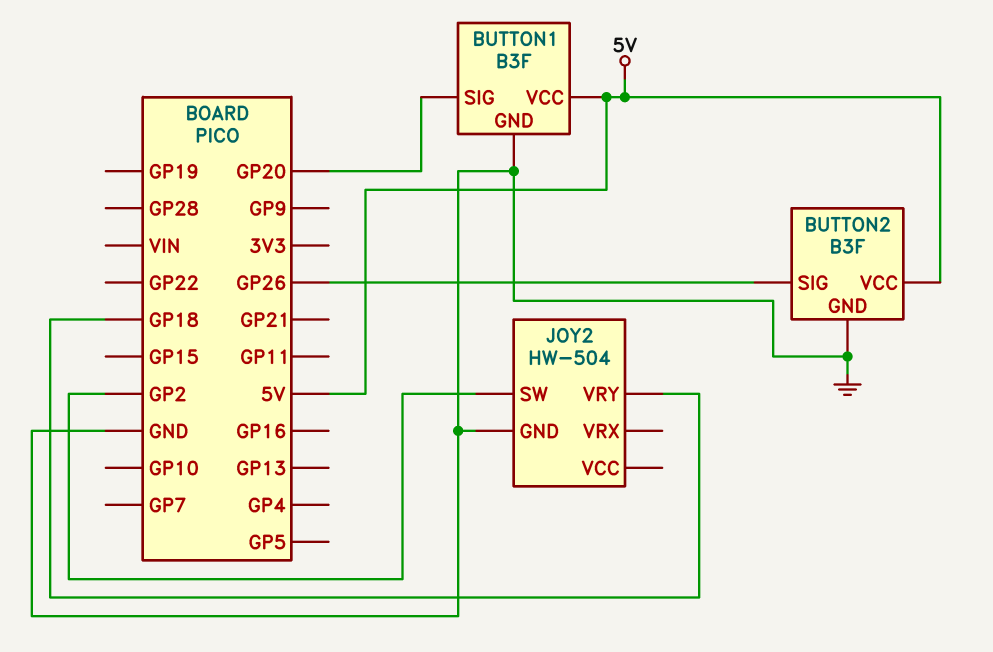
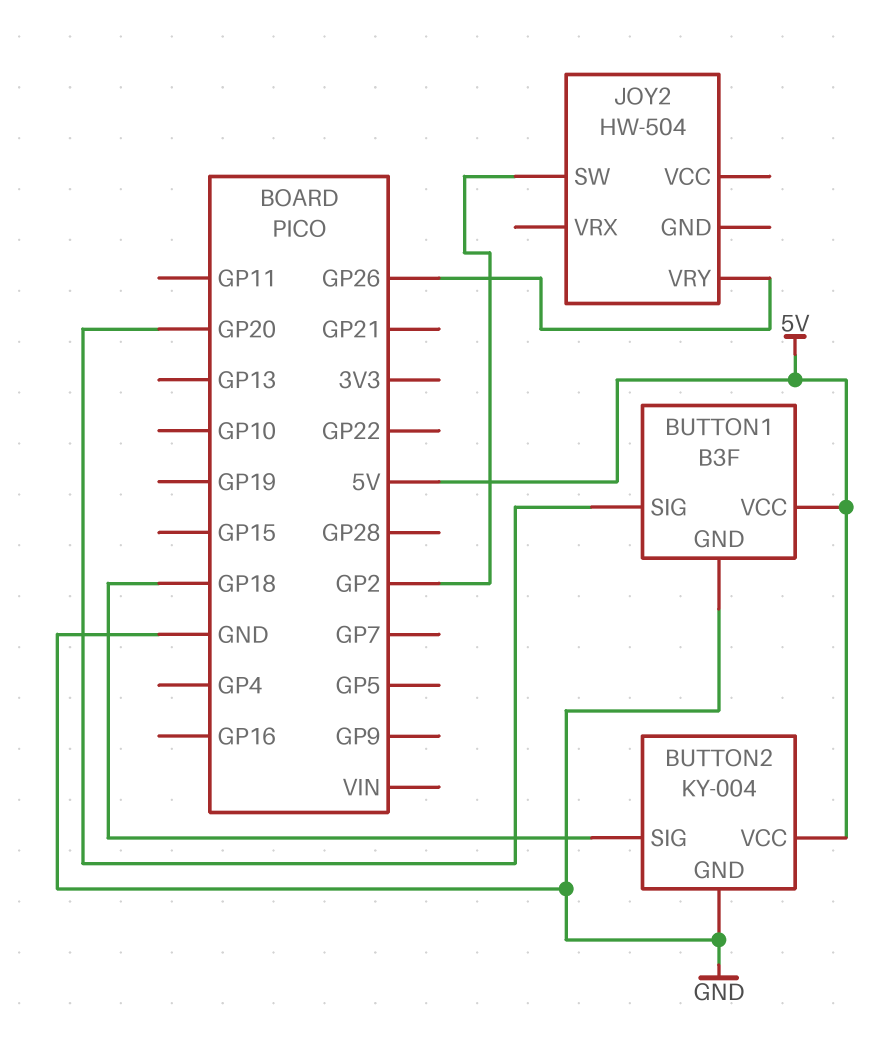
BUTTON2: B3F -> KY-004
BUTTON2 pin SIG: GP26 -> GP18
JOY2 pin GND: GND -> none
JOY2 pin VRY: GP18 -> GP26

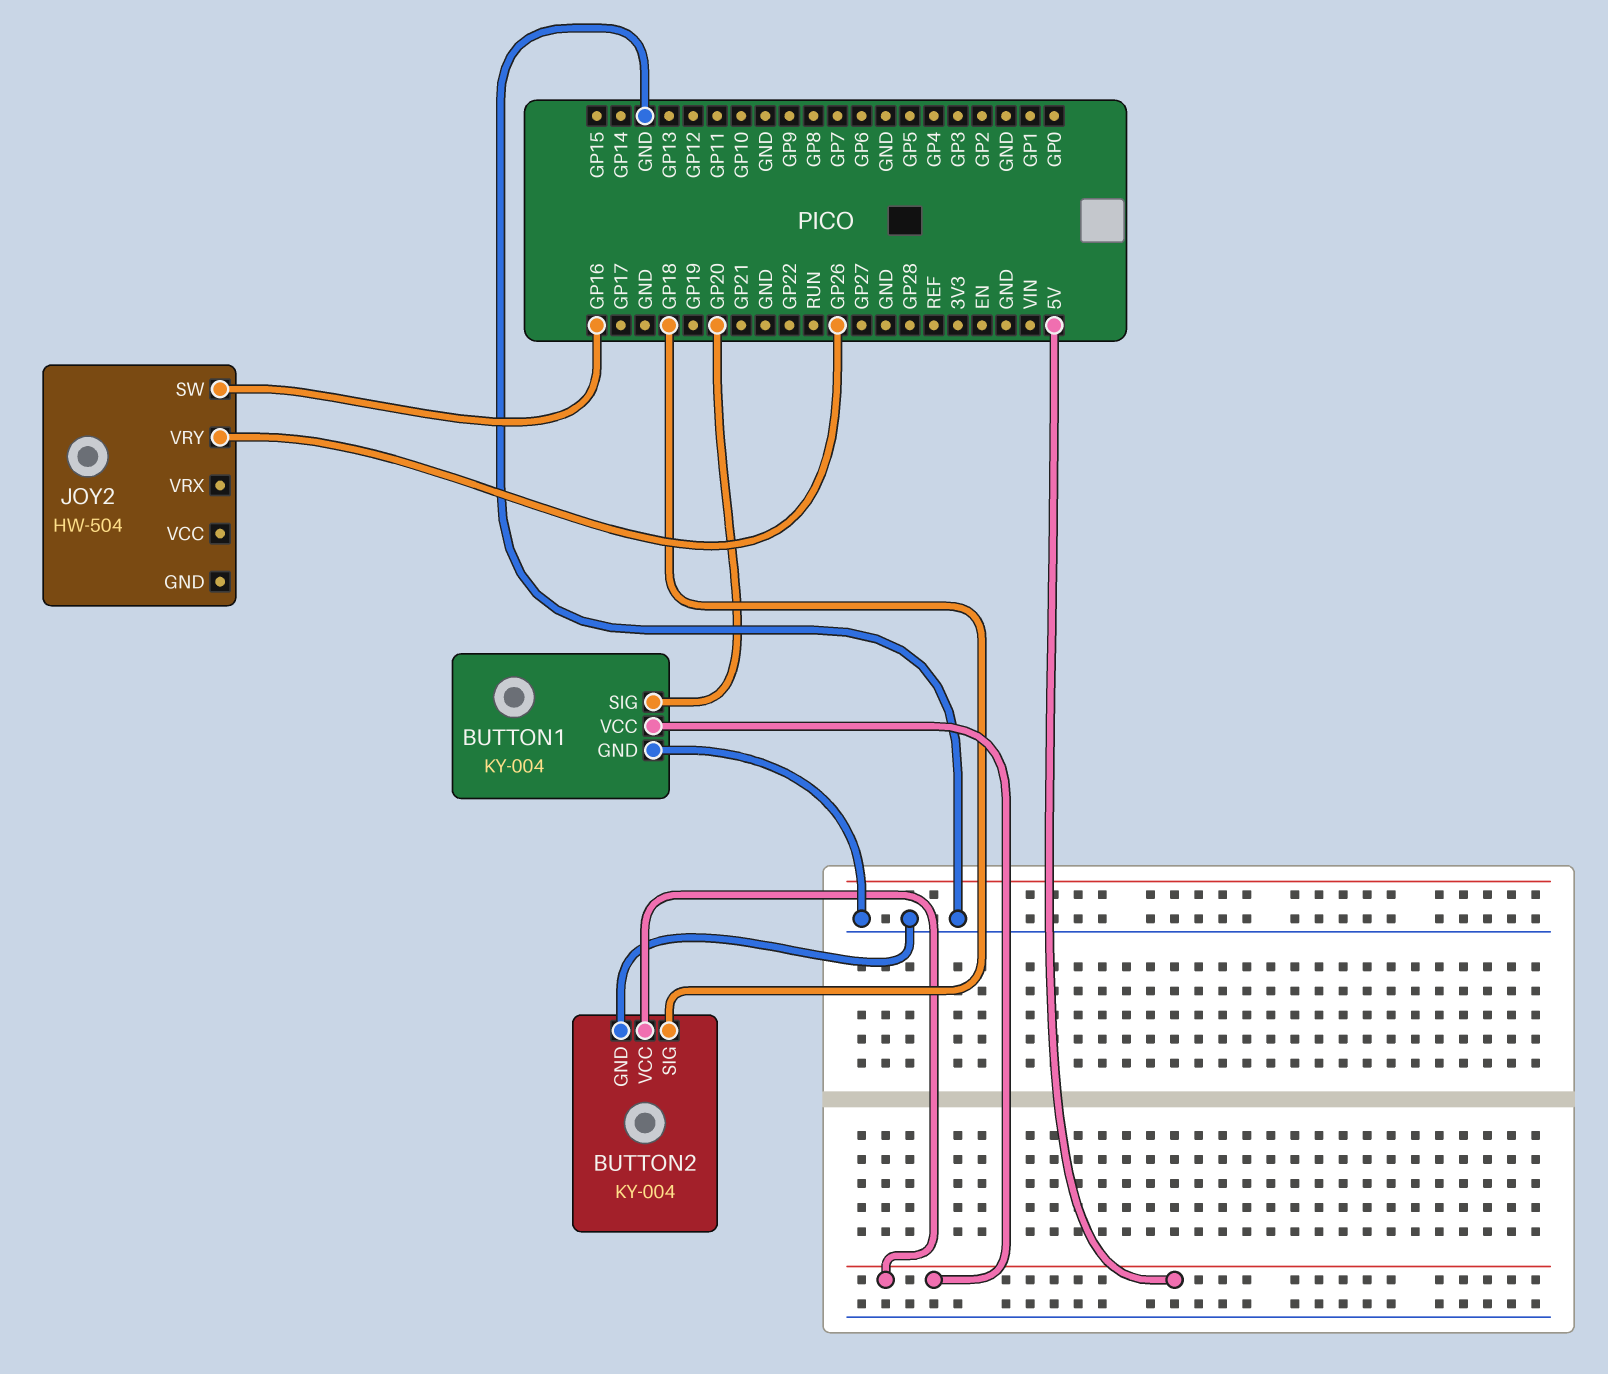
BUTTON1: B3F -> KY-004
JOY2 pin SW: GP2 -> GP16

